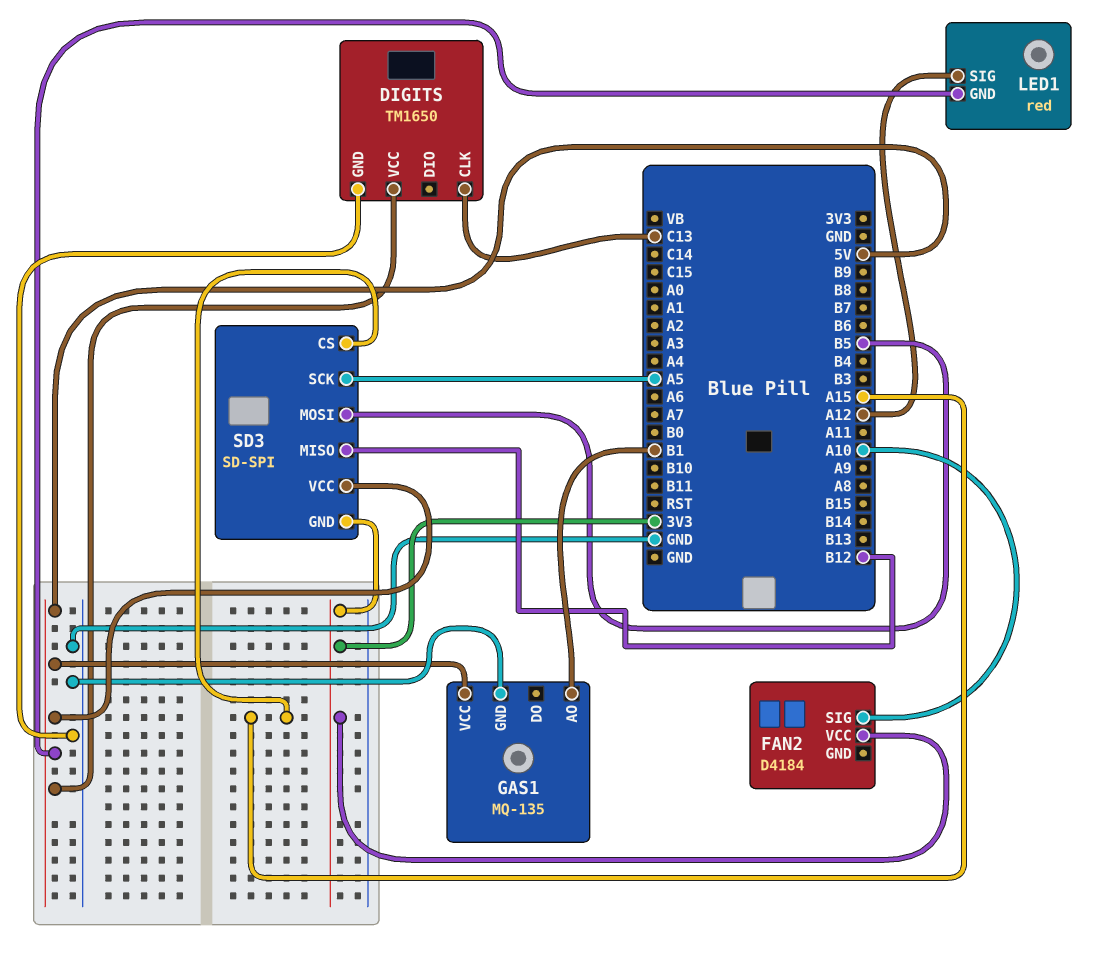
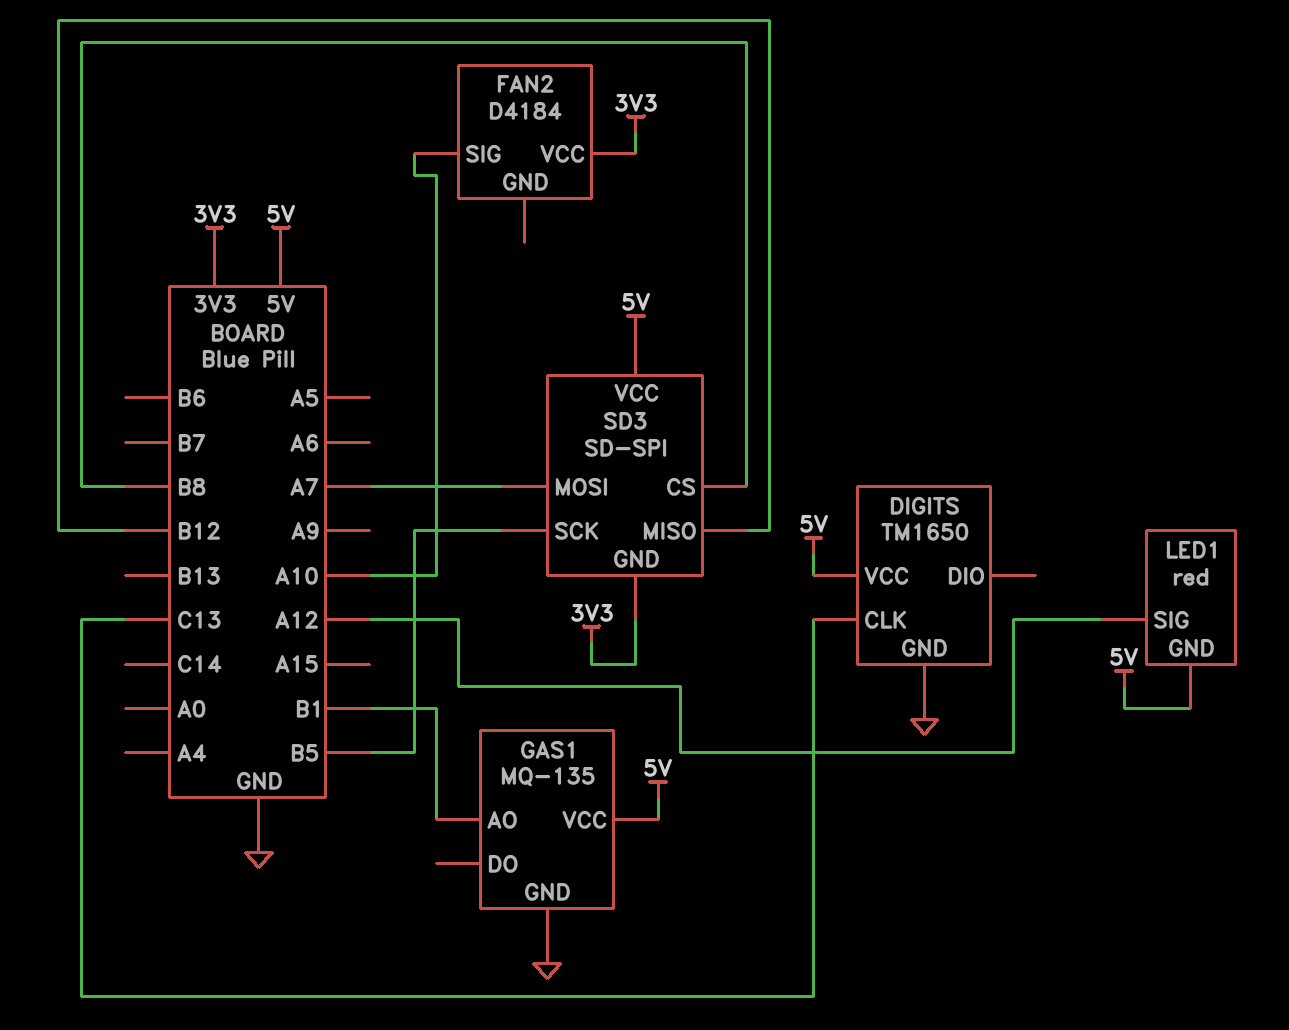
SD3 pin CS: A15 -> B8
SD3 pin MOSI: B5 -> A7
SD3 pin SCK: A5 -> B5

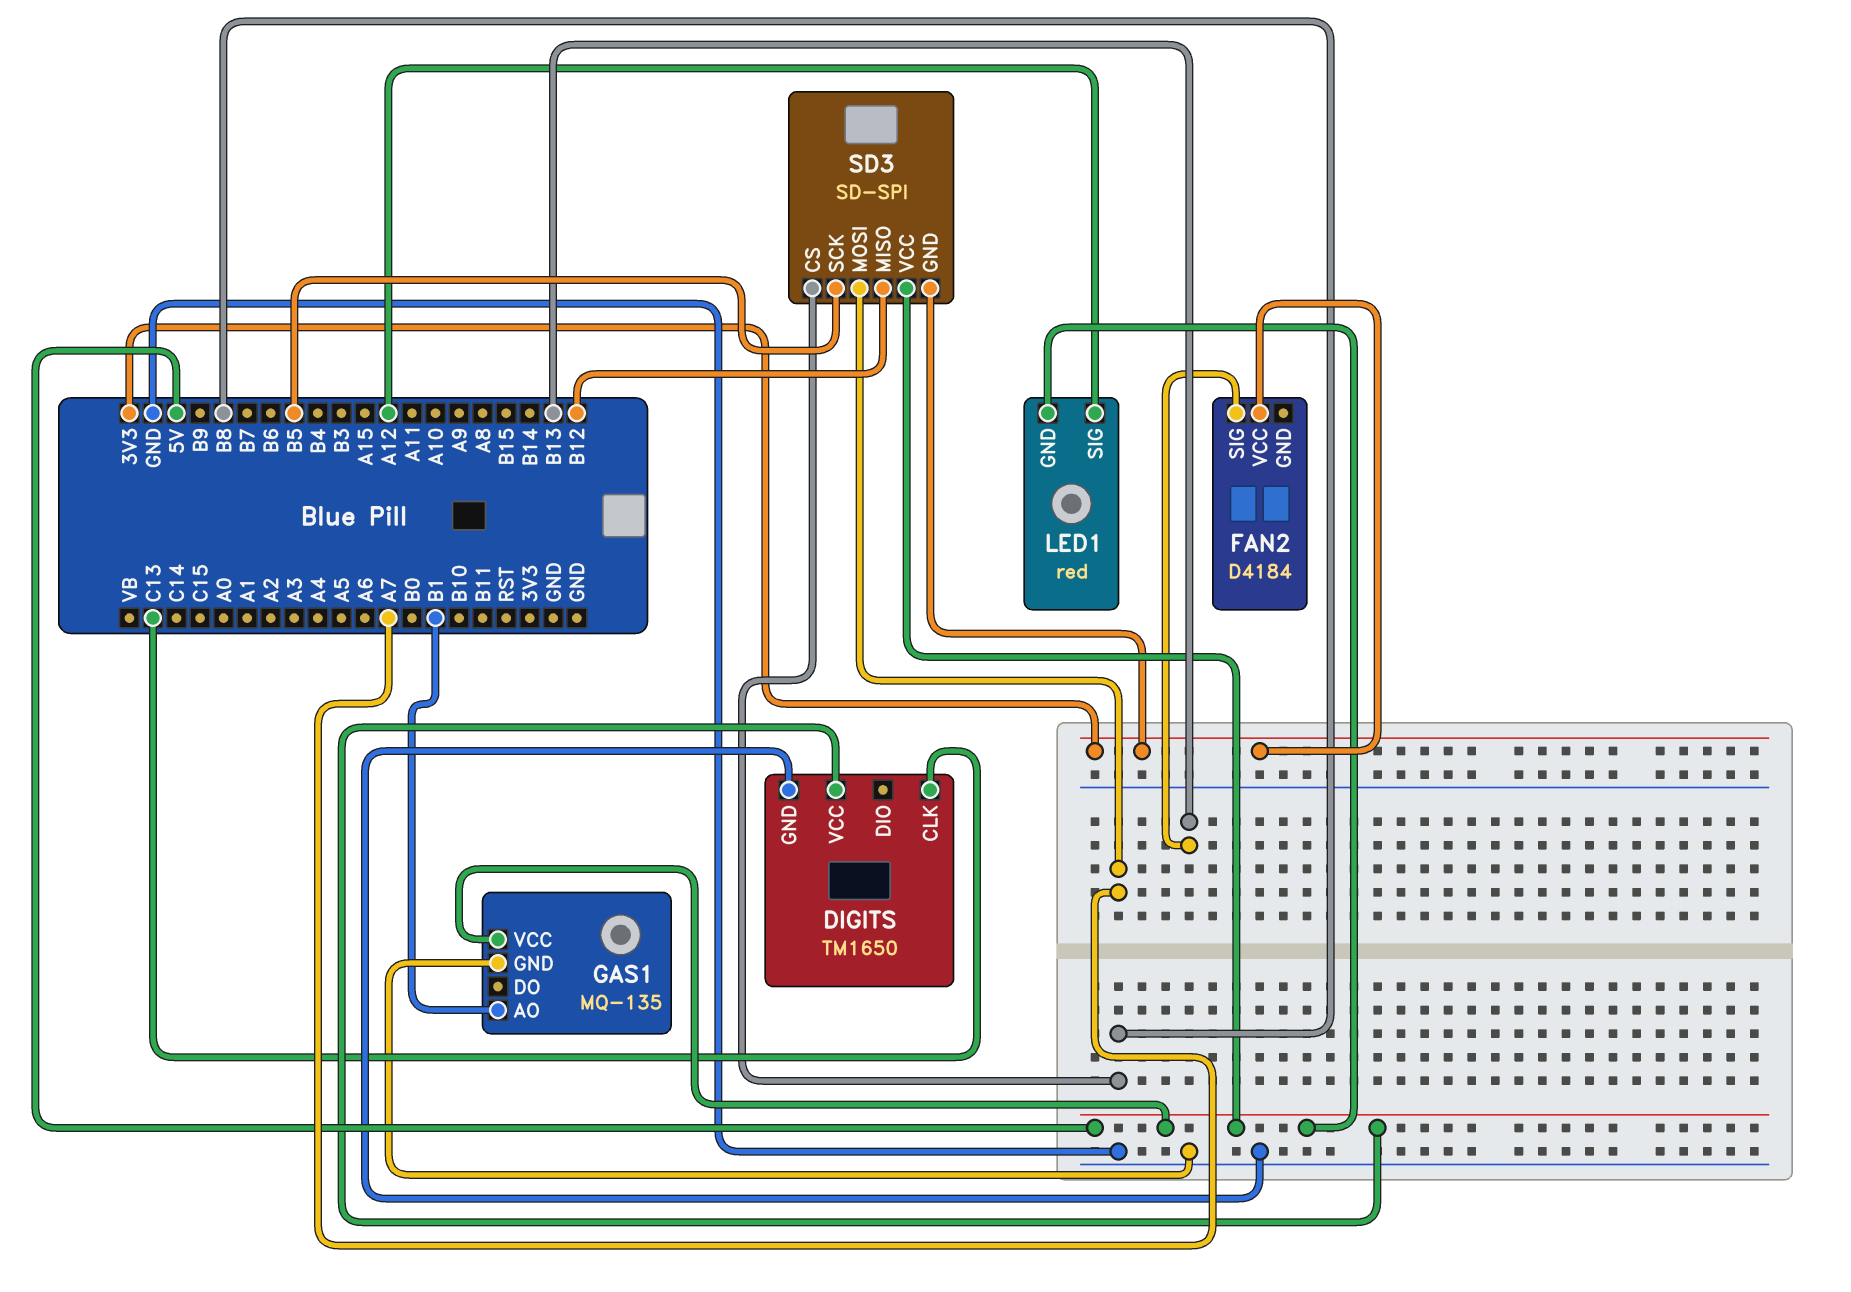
FAN2 pin SIG: A10 -> B13

